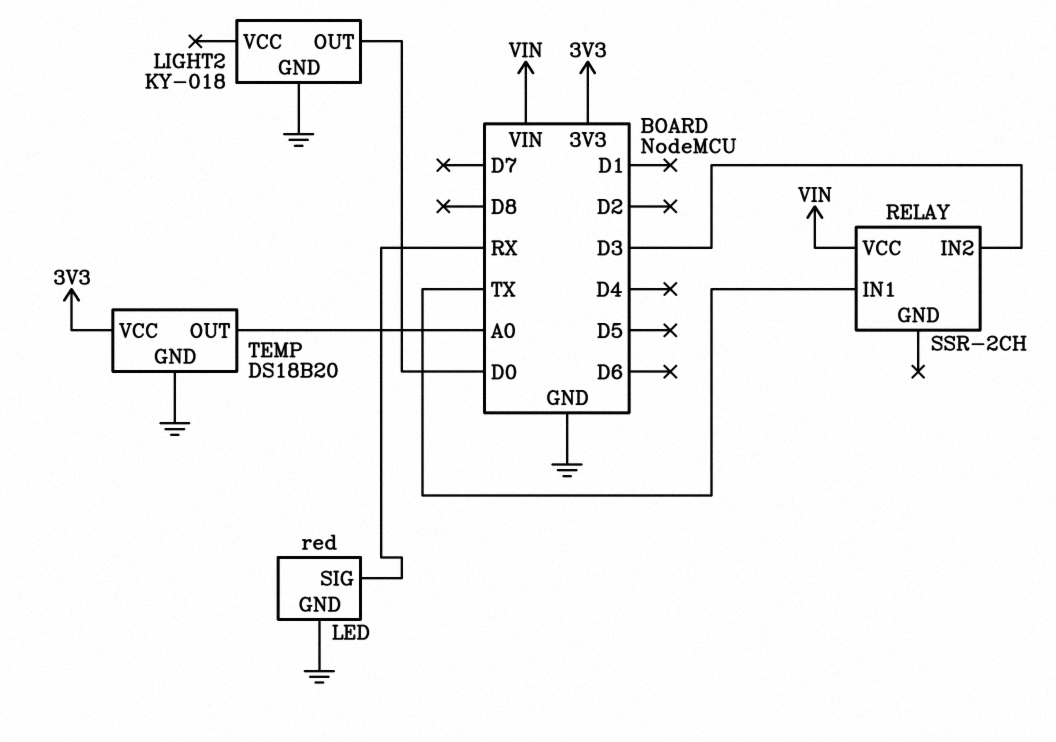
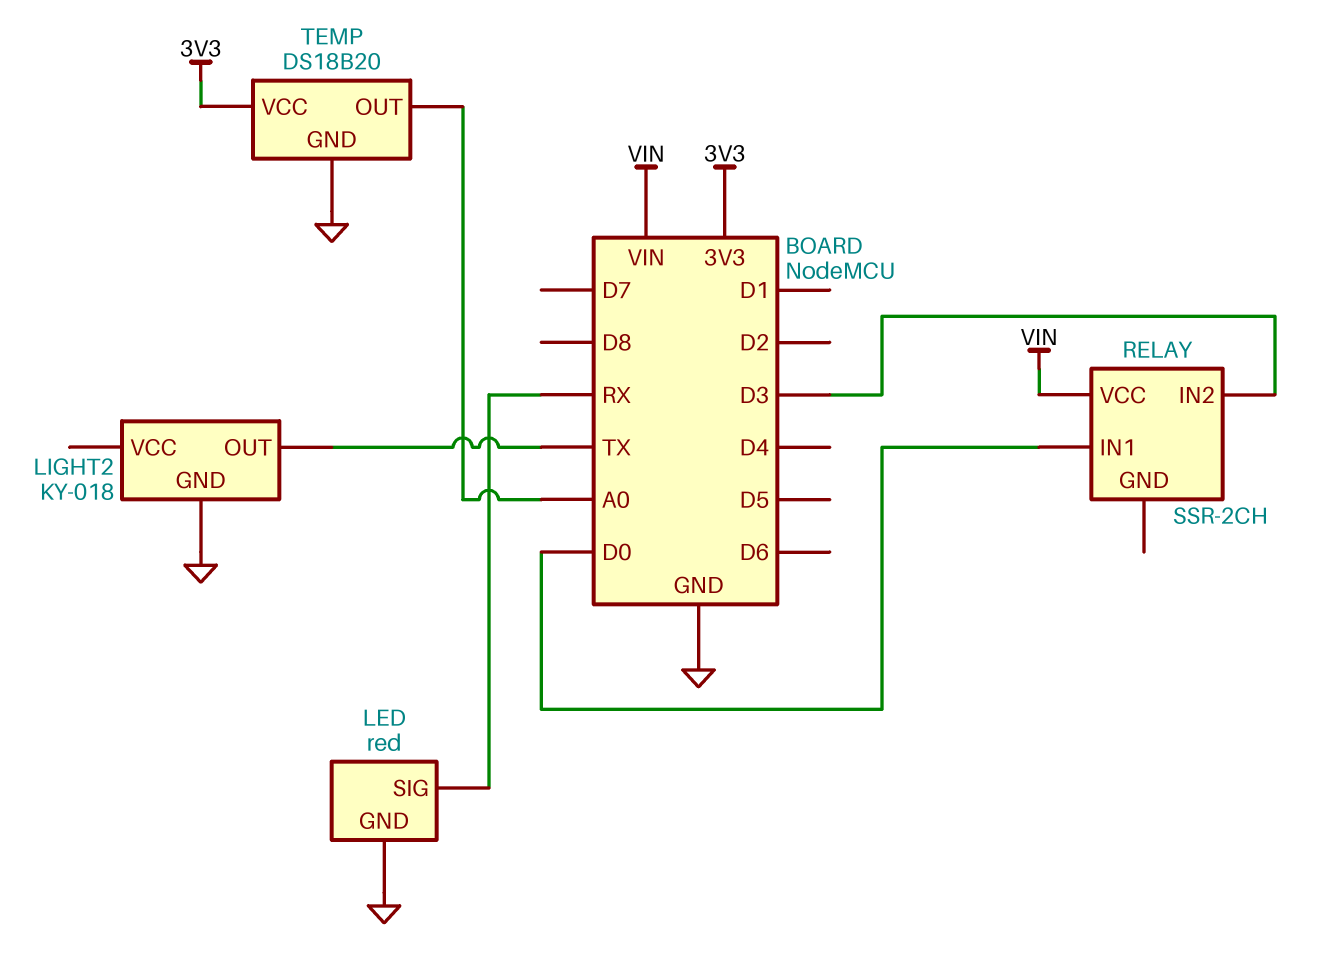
LIGHT2 pin OUT: D0 -> TX
RELAY pin IN1: TX -> D0

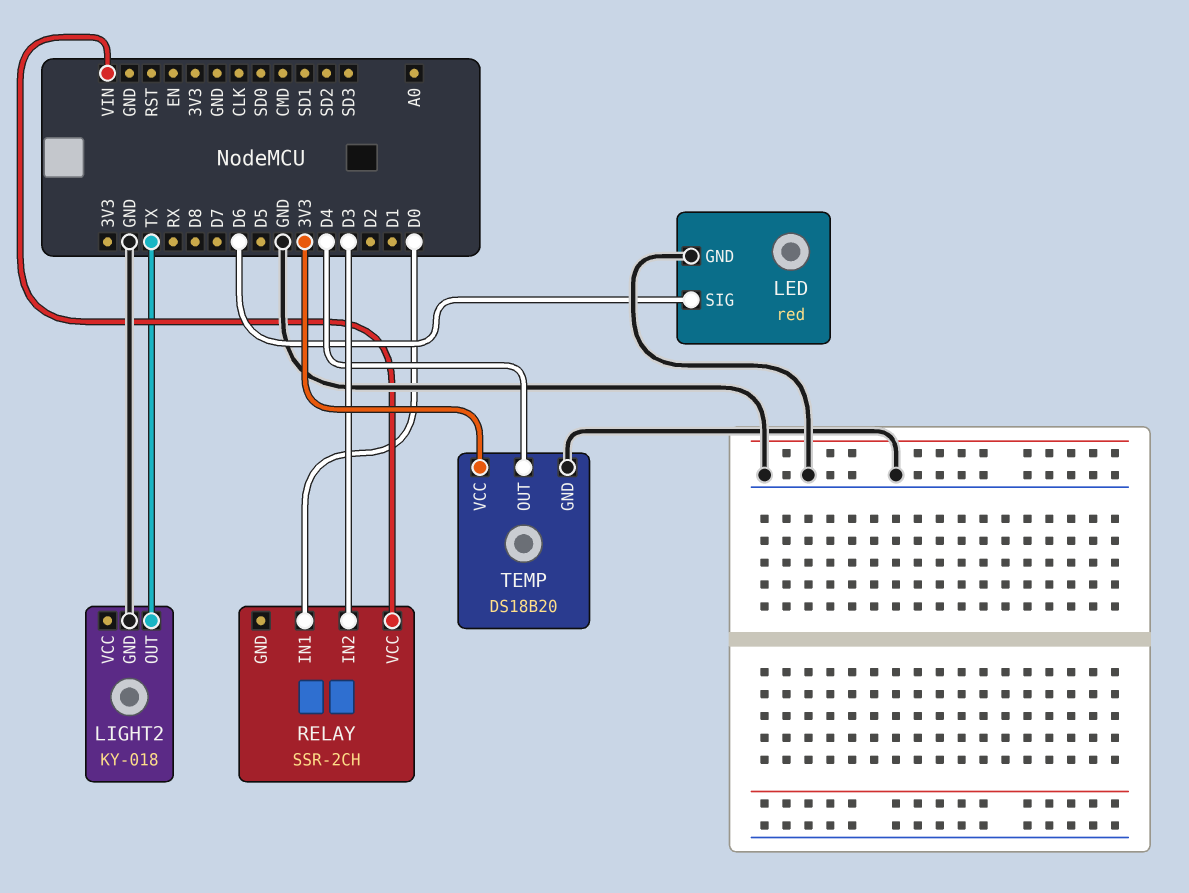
LED pin SIG: RX -> D6
TEMP pin OUT: A0 -> D4

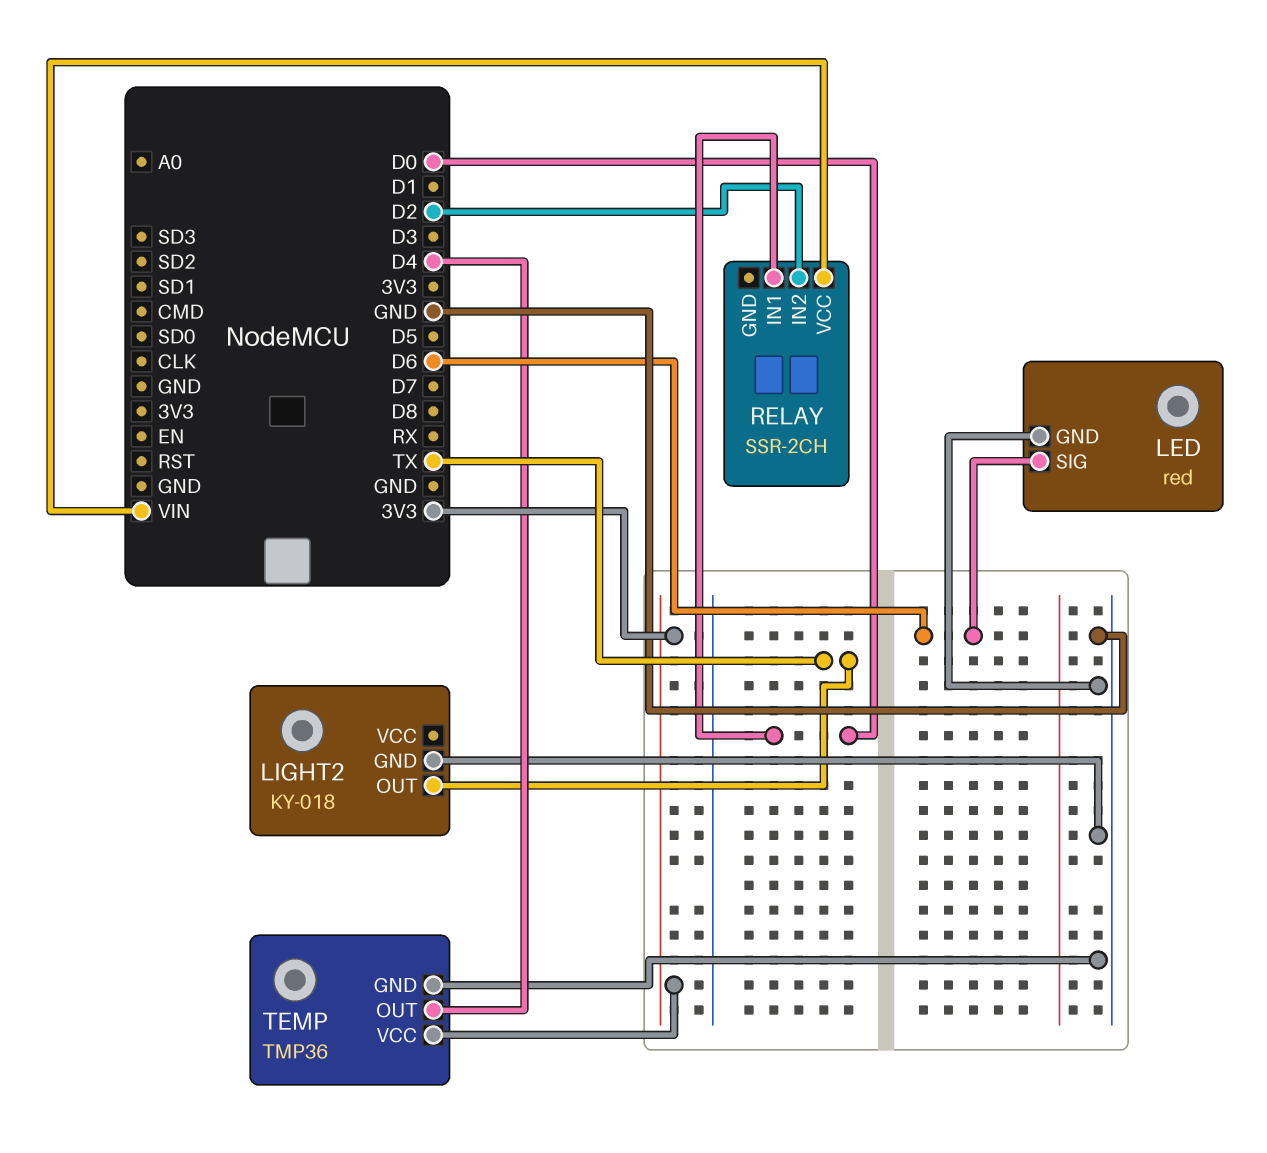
RELAY pin IN2: D3 -> D2
TEMP: DS18B20 -> TMP36

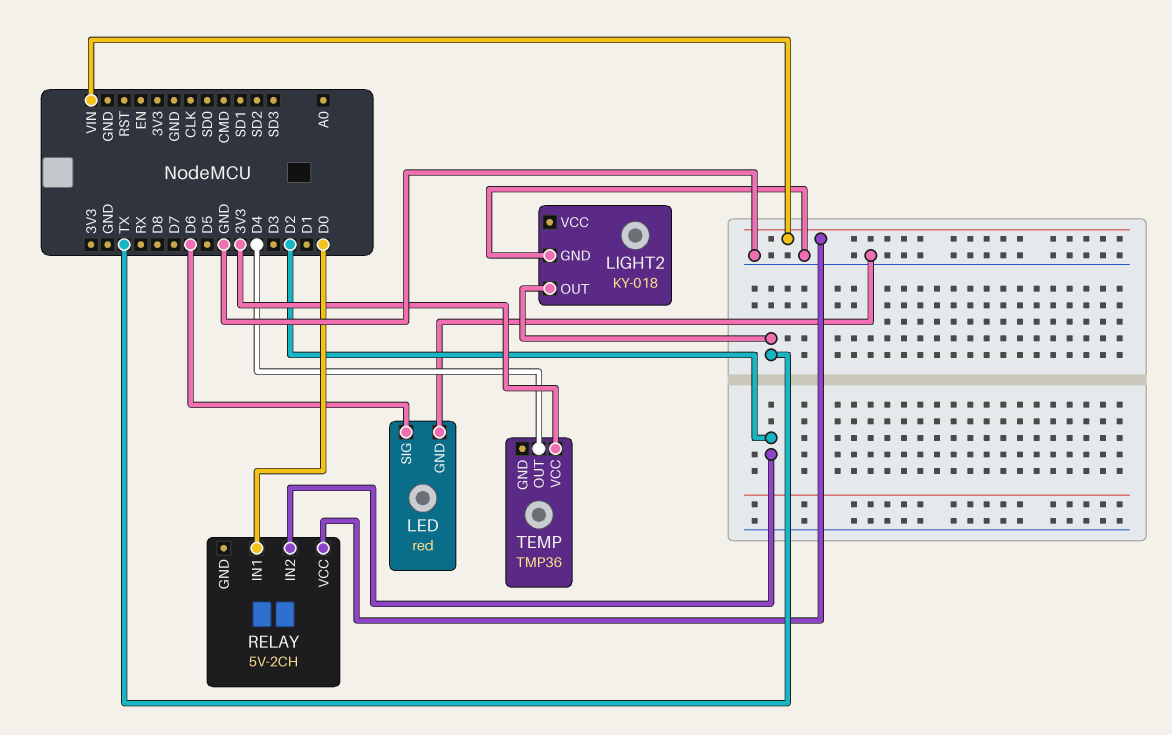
RELAY: SSR-2CH -> 5V-2CH
TEMP pin GND: GND -> none

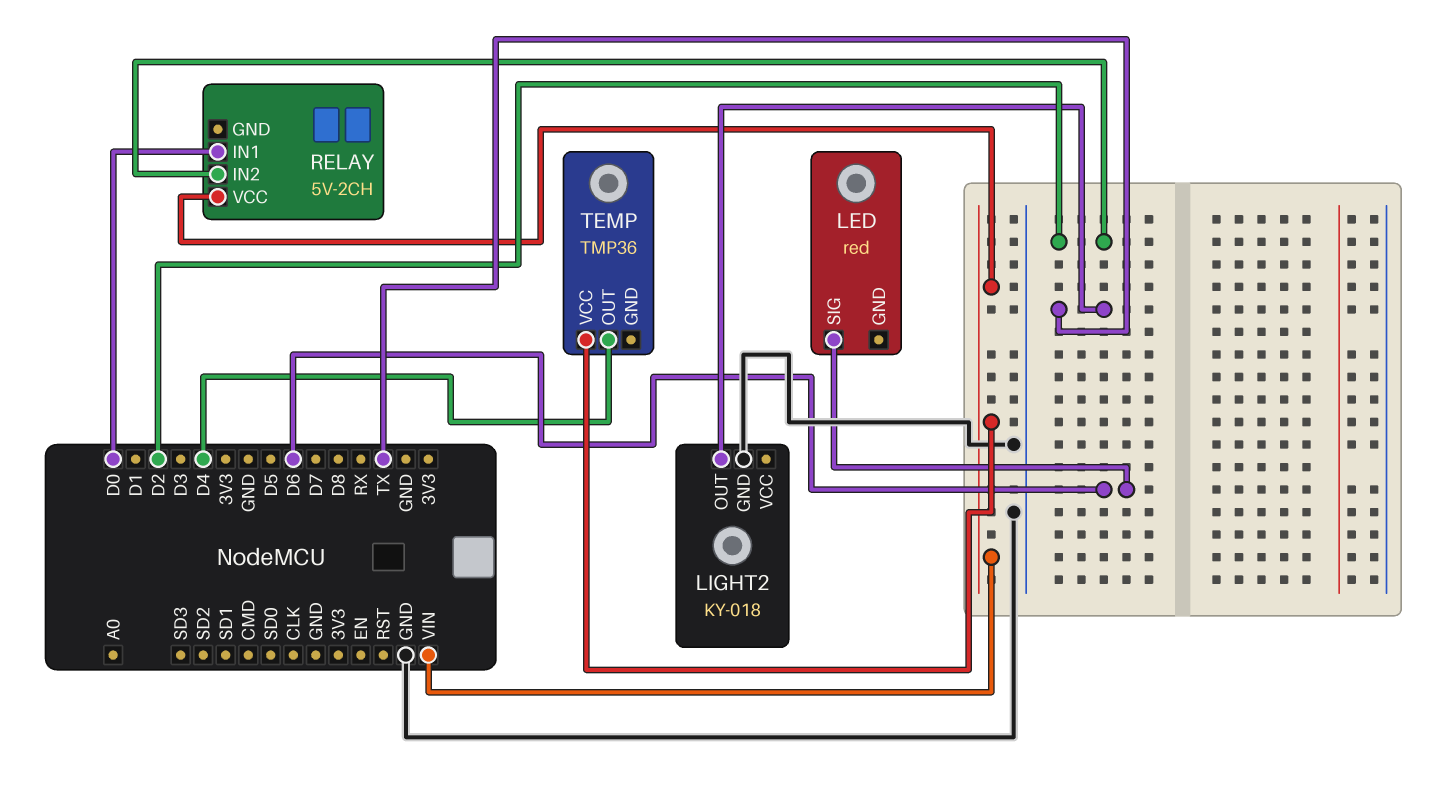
LED pin GND: GND -> none
TEMP pin VCC: 3V3 -> VIN

